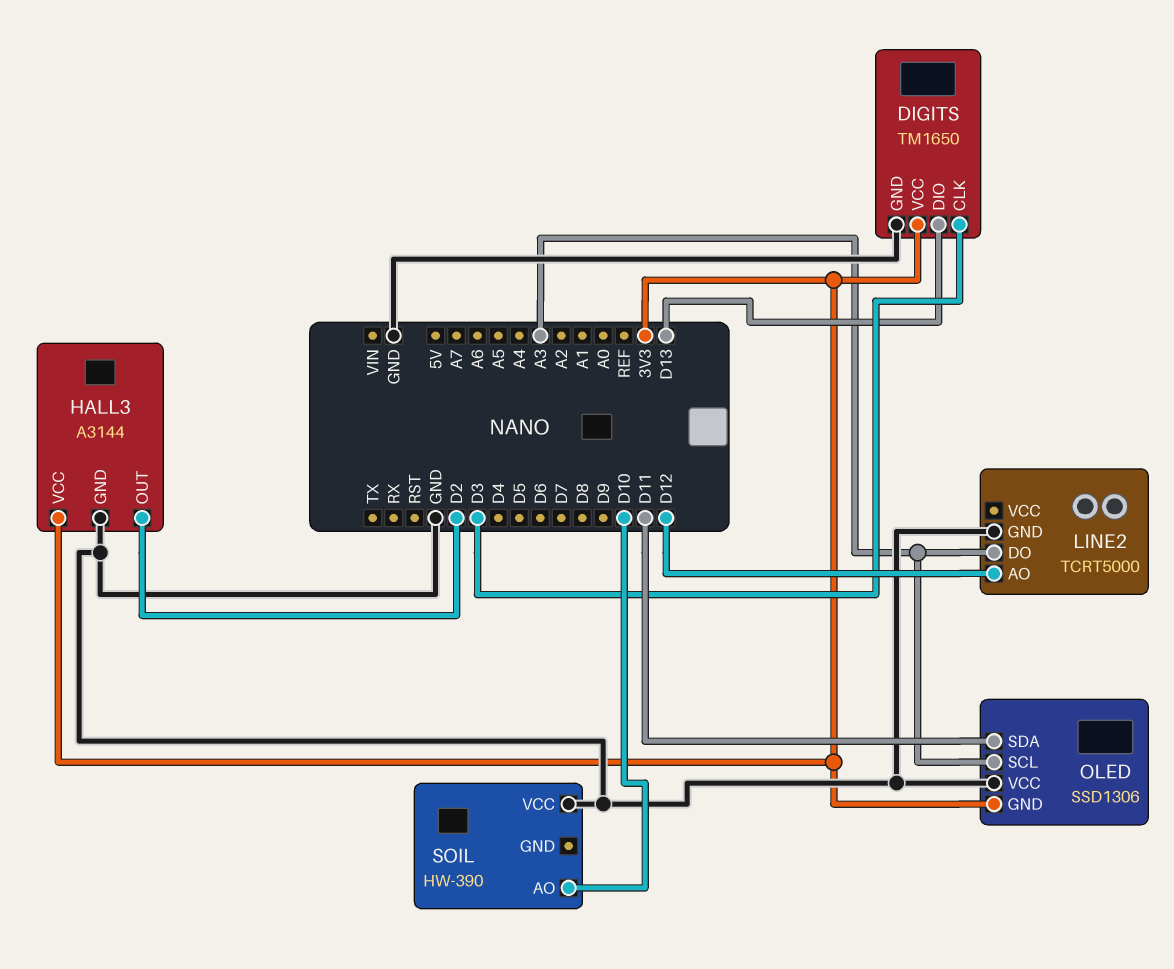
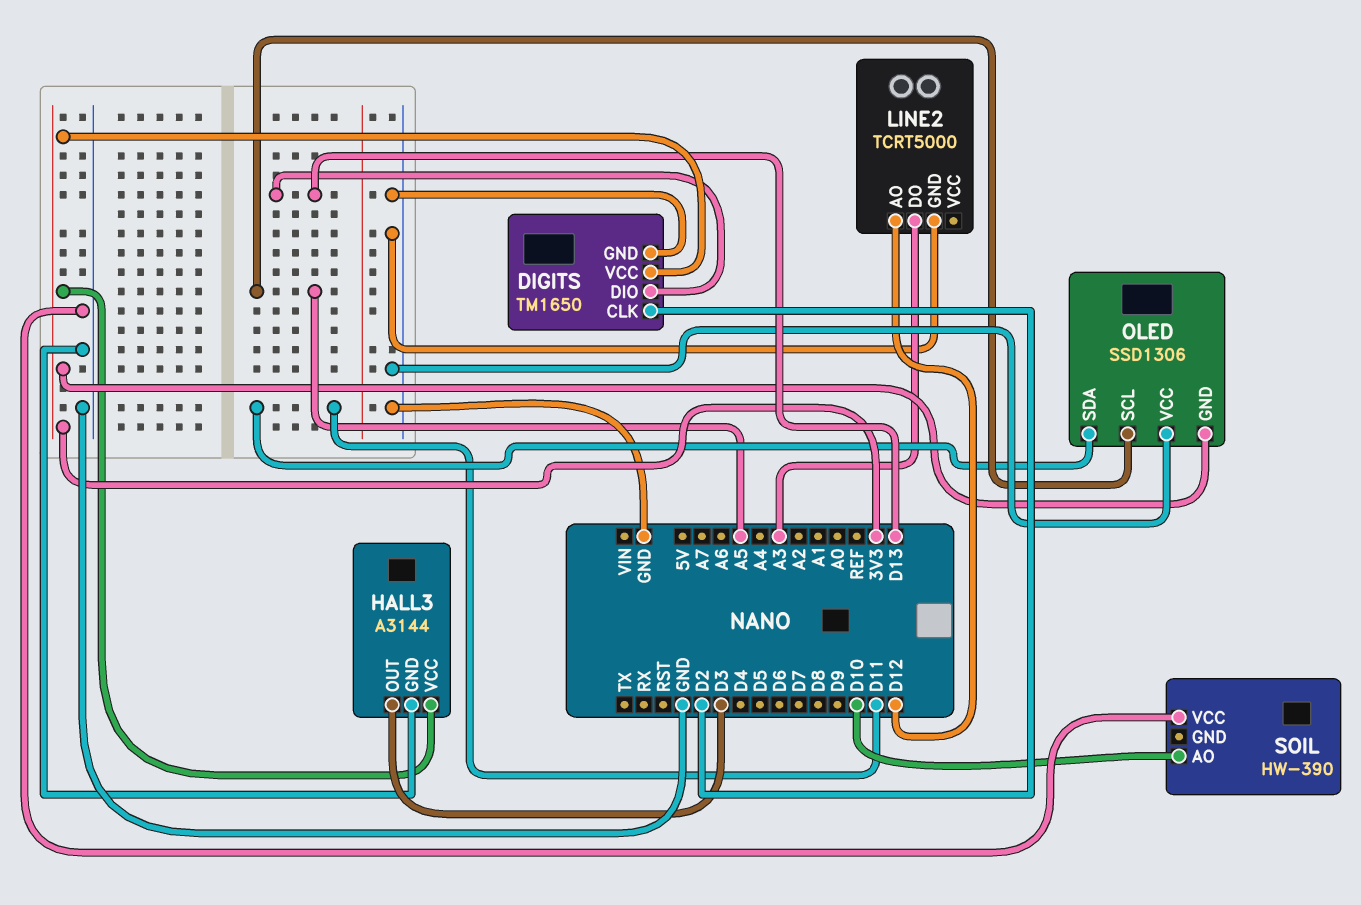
DIGITS pin CLK: D3 -> D2
HALL3 pin OUT: D2 -> D3
OLED pin SCL: A3 -> A5

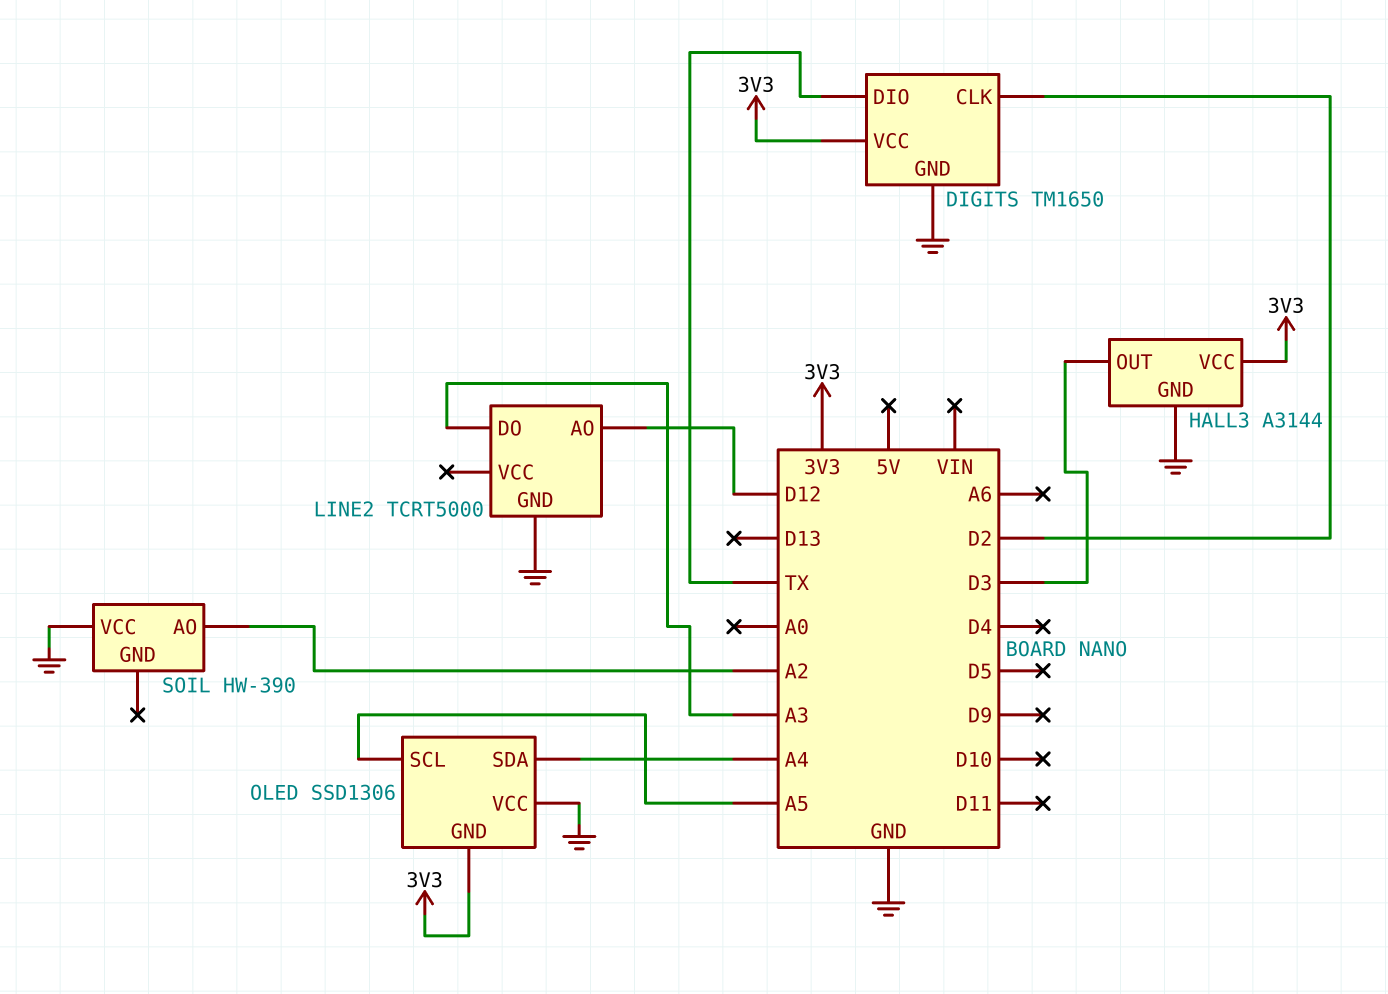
DIGITS pin DIO: D13 -> TX
OLED pin SDA: D11 -> A4
SOIL pin AO: D10 -> A2

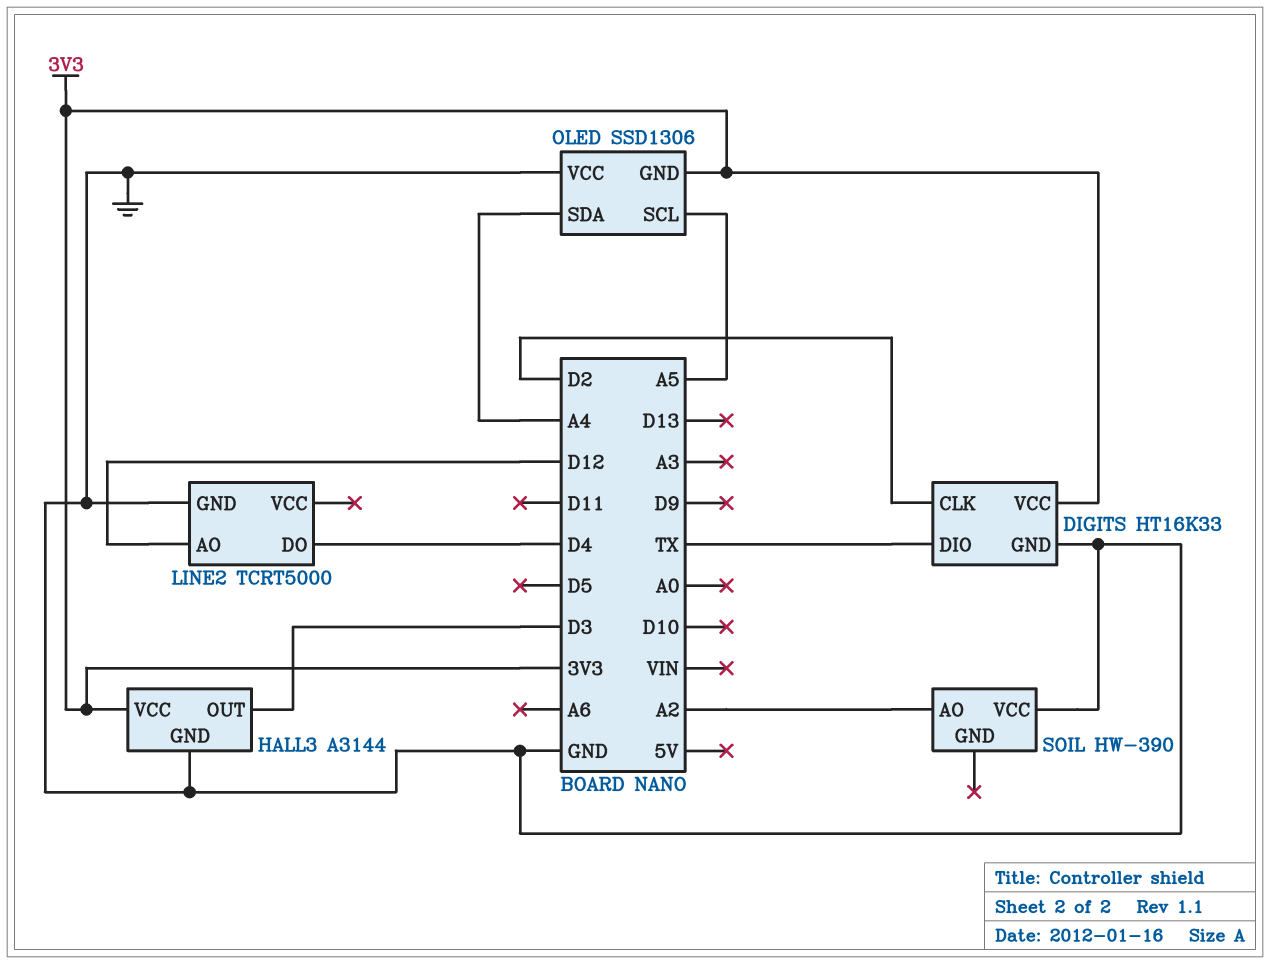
DIGITS: TM1650 -> HT16K33
LINE2 pin DO: A3 -> D4

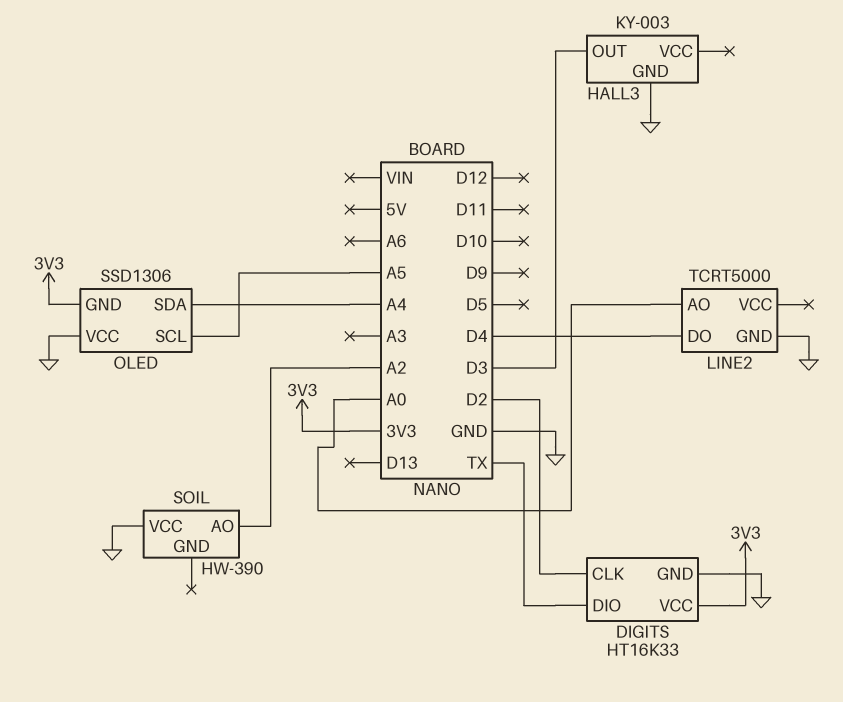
HALL3: A3144 -> KY-003
HALL3 pin VCC: 3V3 -> none
LINE2 pin AO: D12 -> A0

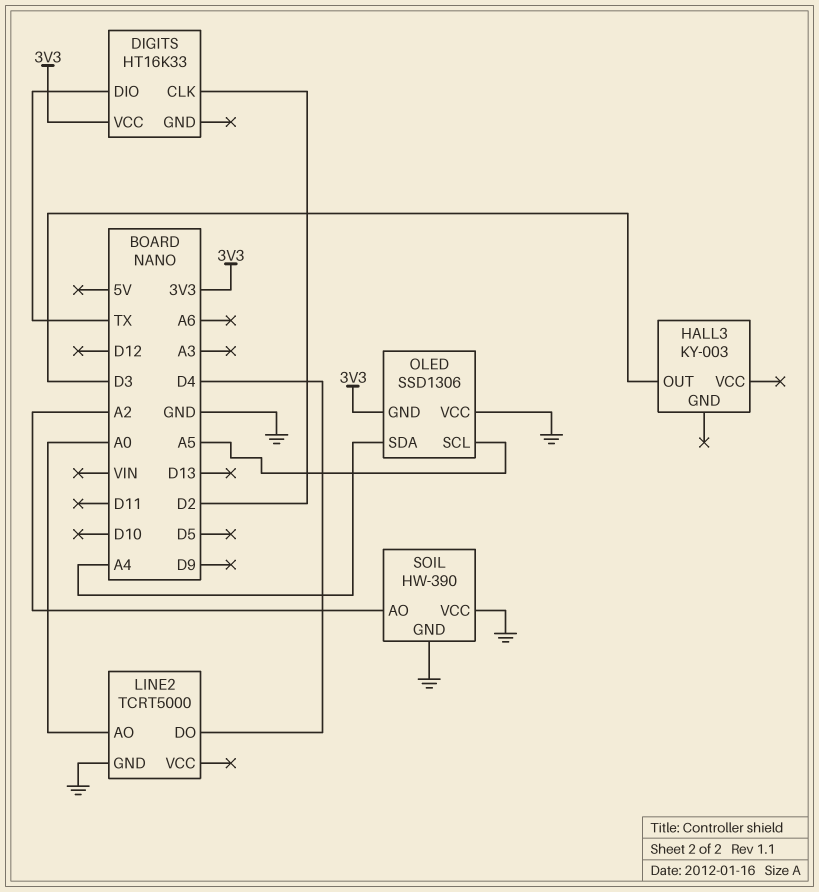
DIGITS pin GND: GND -> none
HALL3 pin GND: GND -> none
SOIL pin GND: none -> GND

